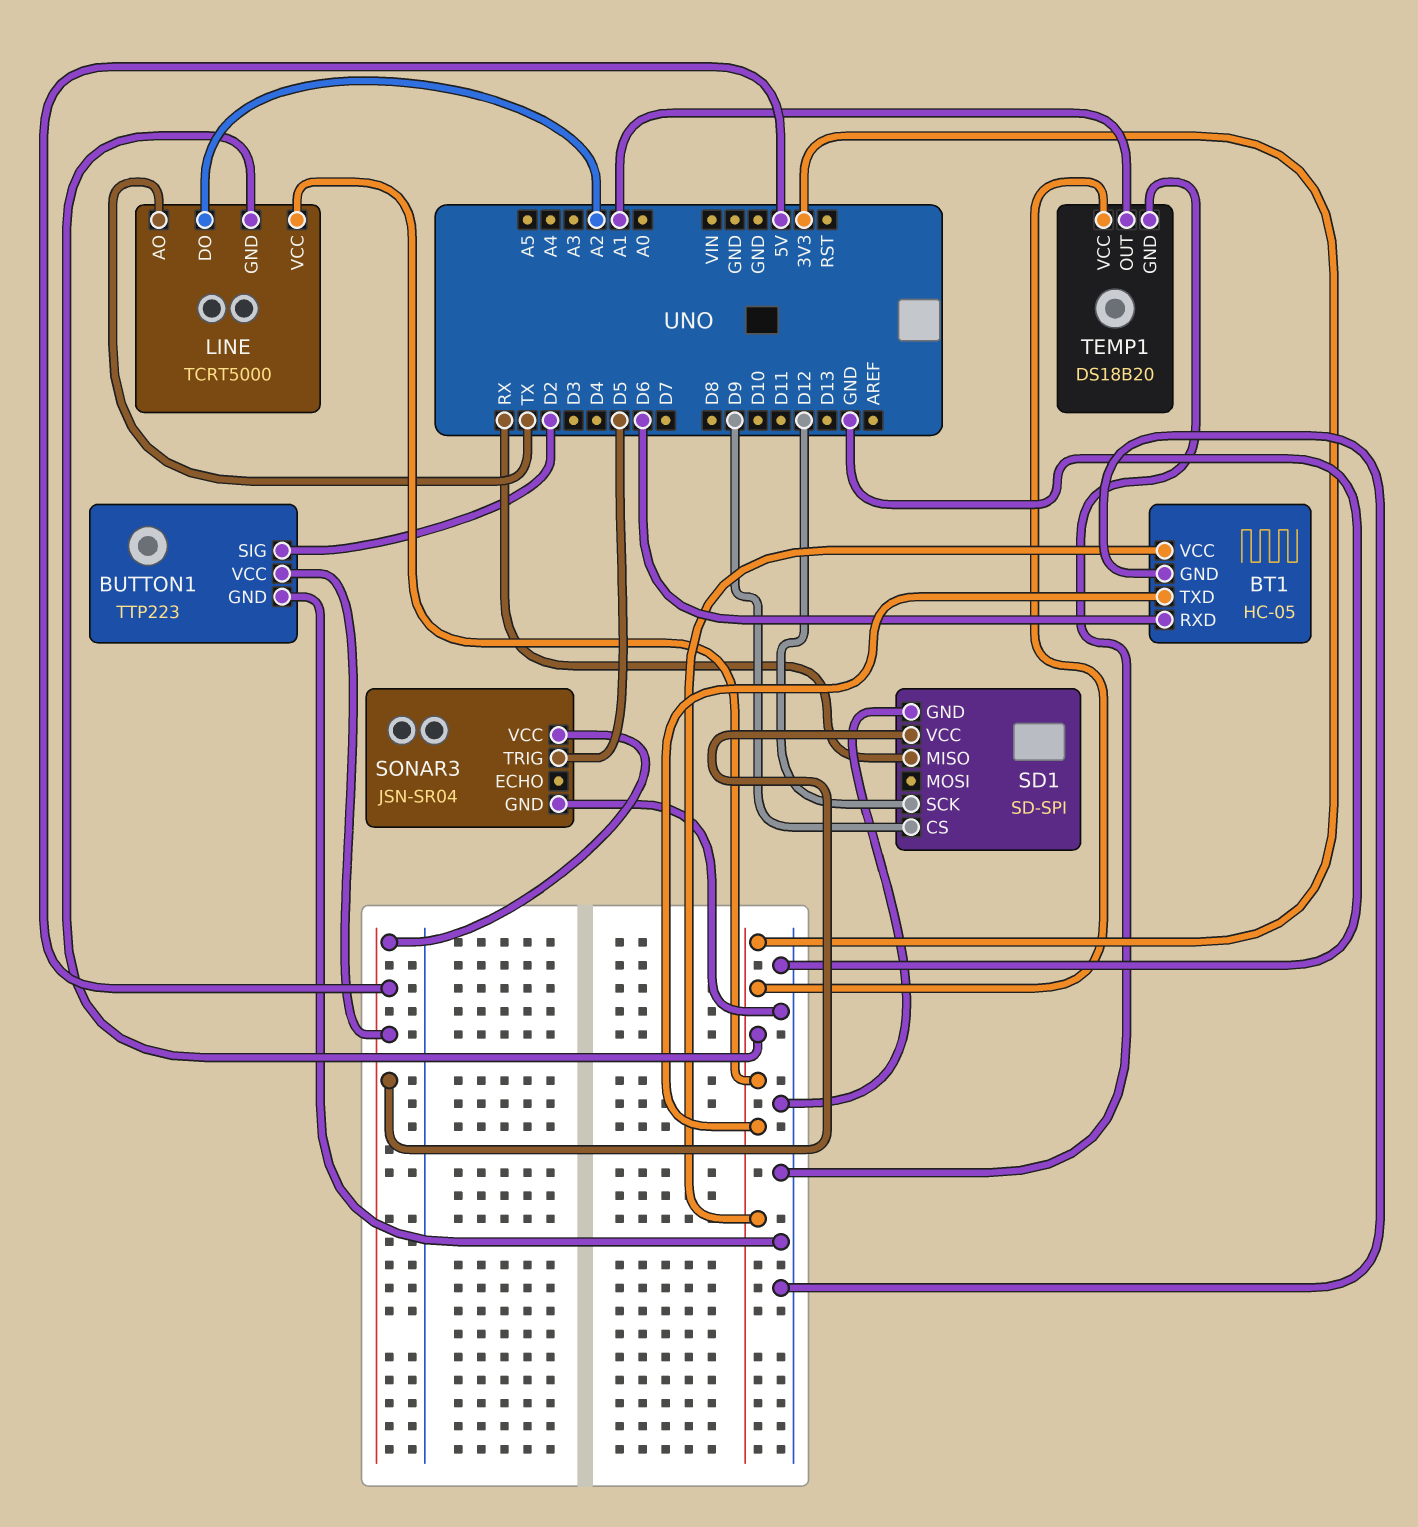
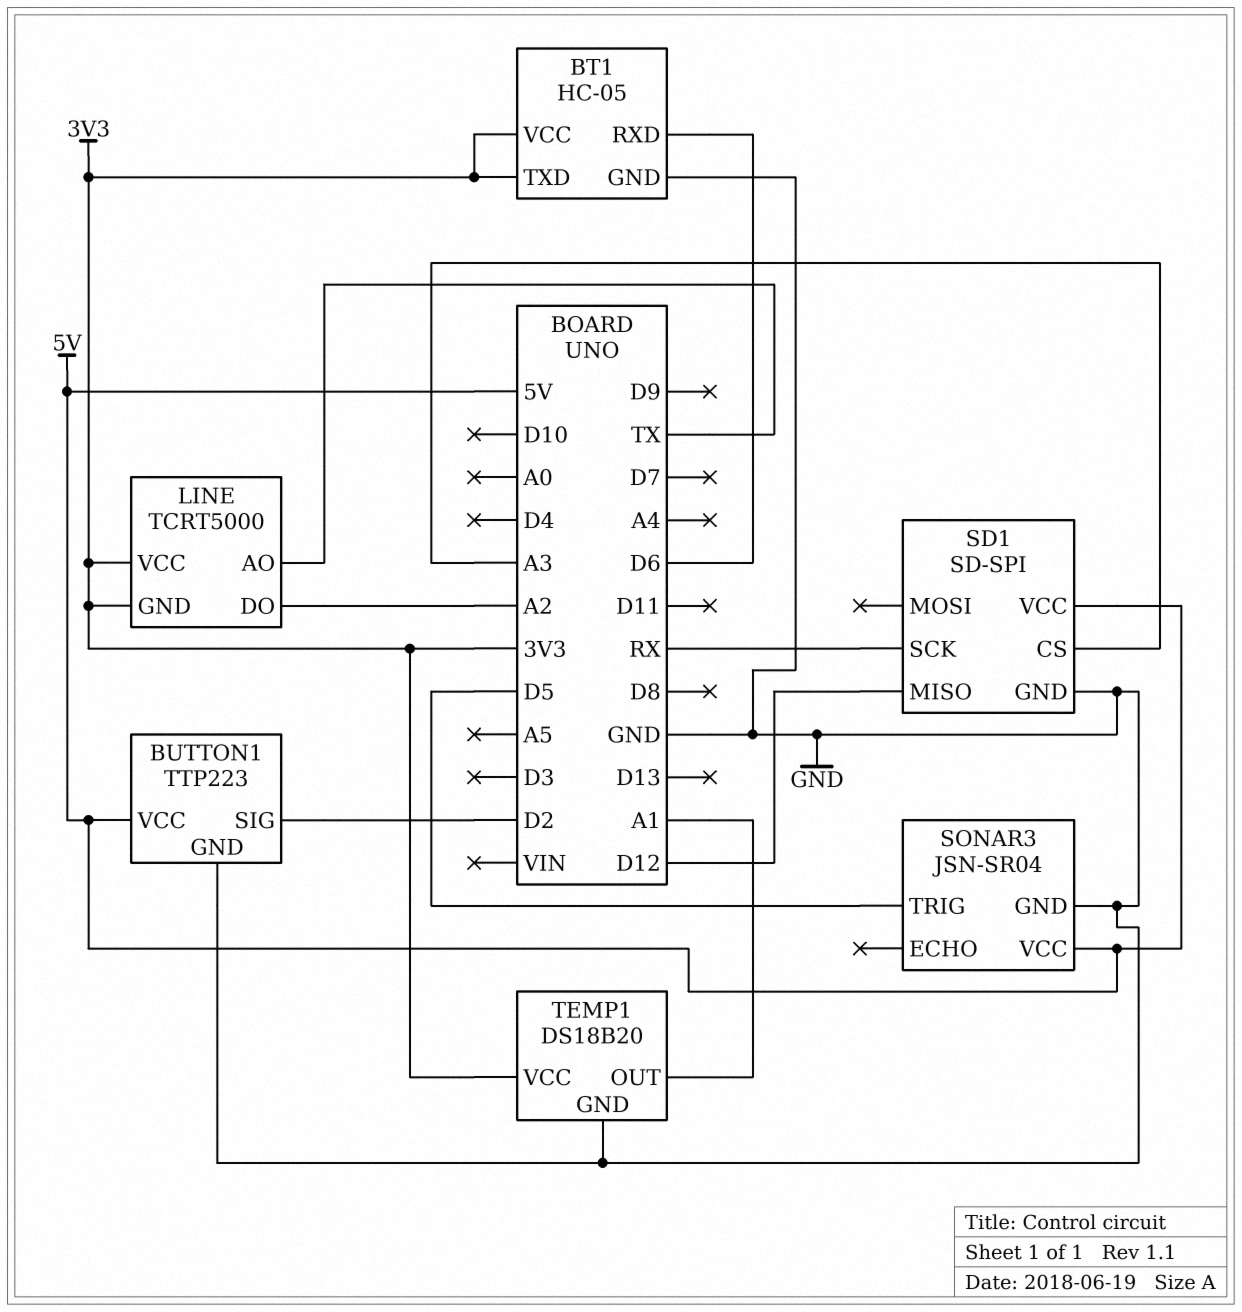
SD1 pin CS: D9 -> A3
SD1 pin MISO: RX -> D12
SD1 pin SCK: D12 -> RX

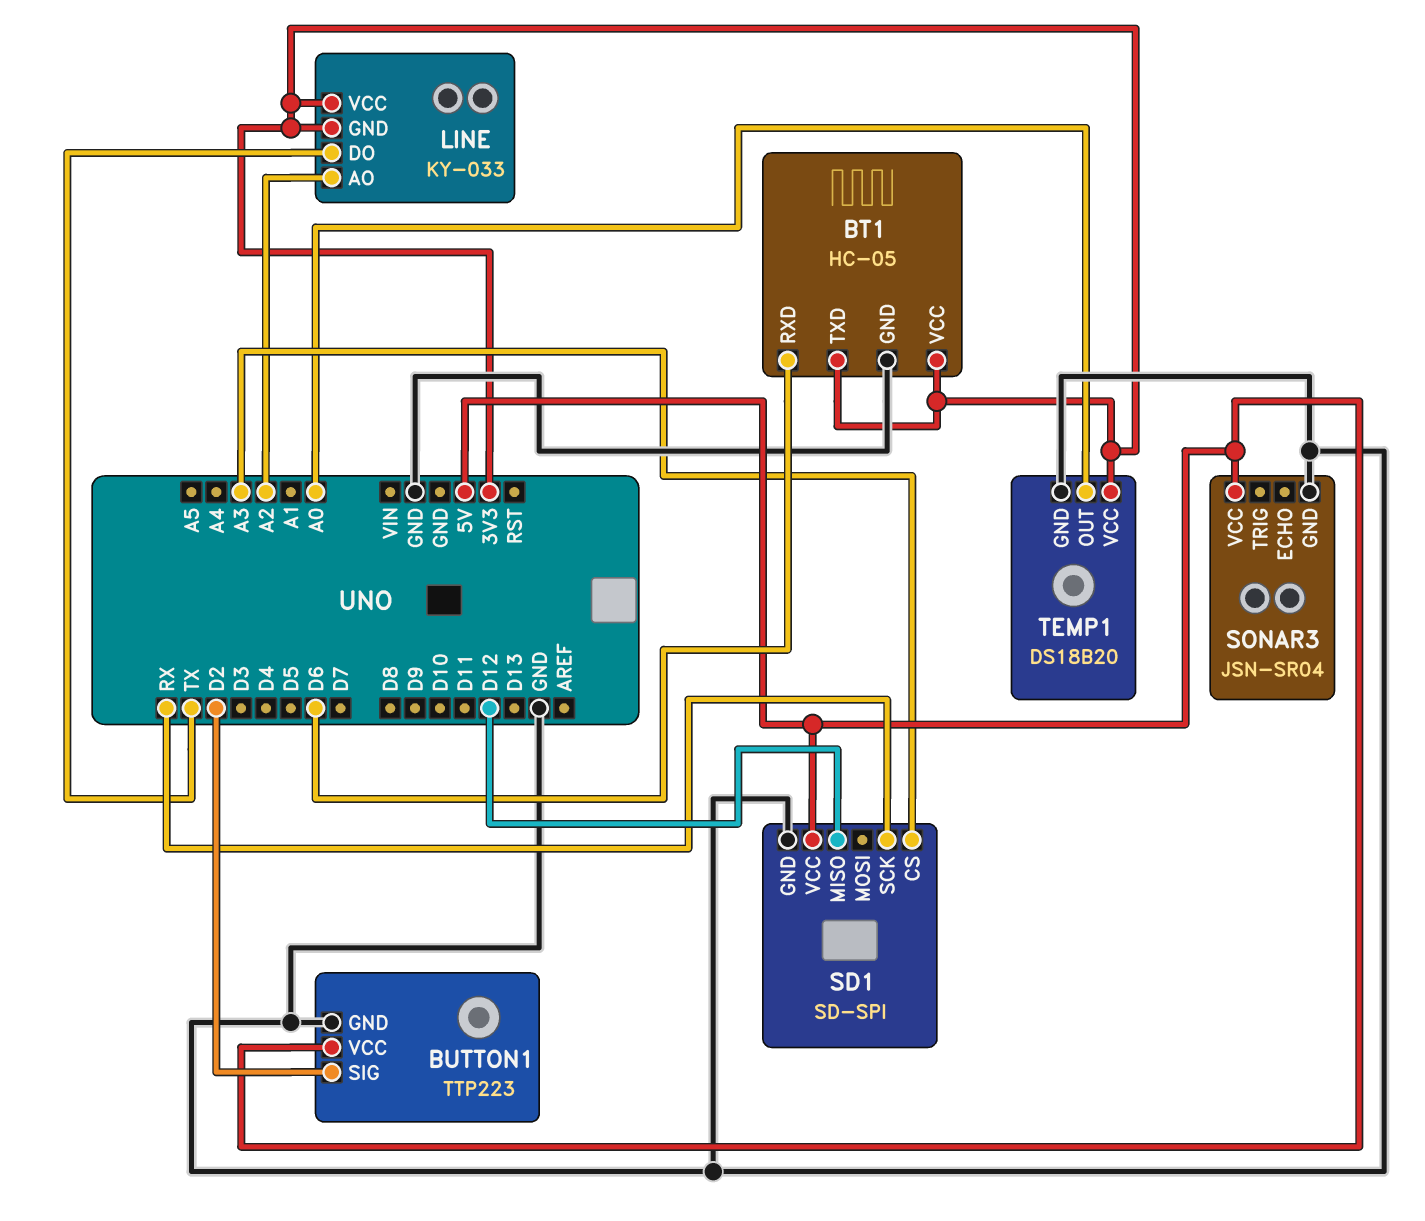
LINE: TCRT5000 -> KY-033
LINE pin AO: TX -> A2
LINE pin DO: A2 -> TX
SONAR3 pin TRIG: D5 -> none
TEMP1 pin OUT: A1 -> A0

